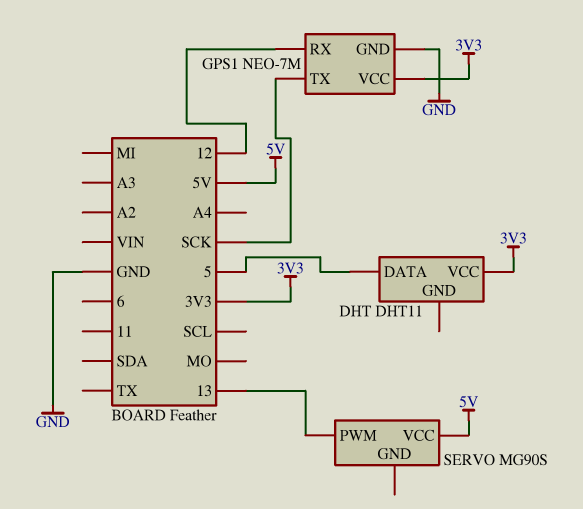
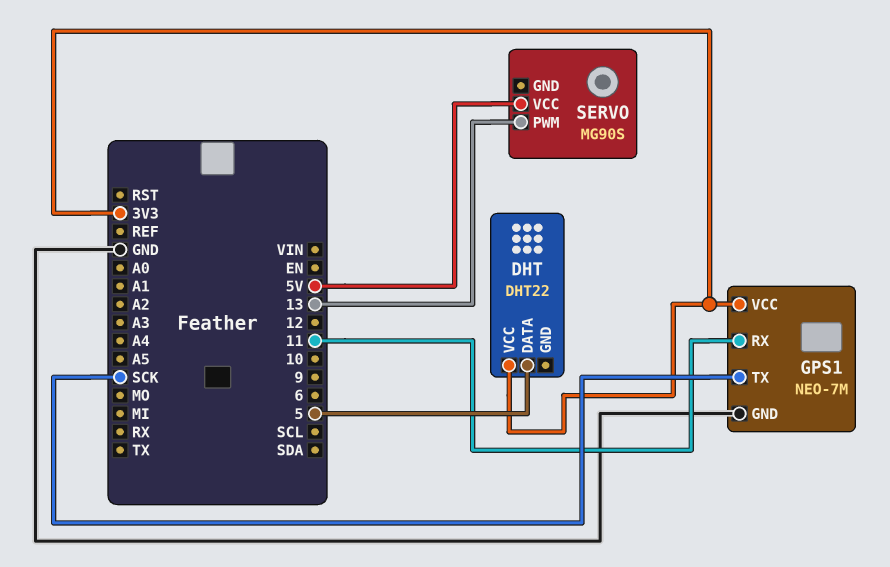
DHT: DHT11 -> DHT22
GPS1 pin RX: 12 -> 11

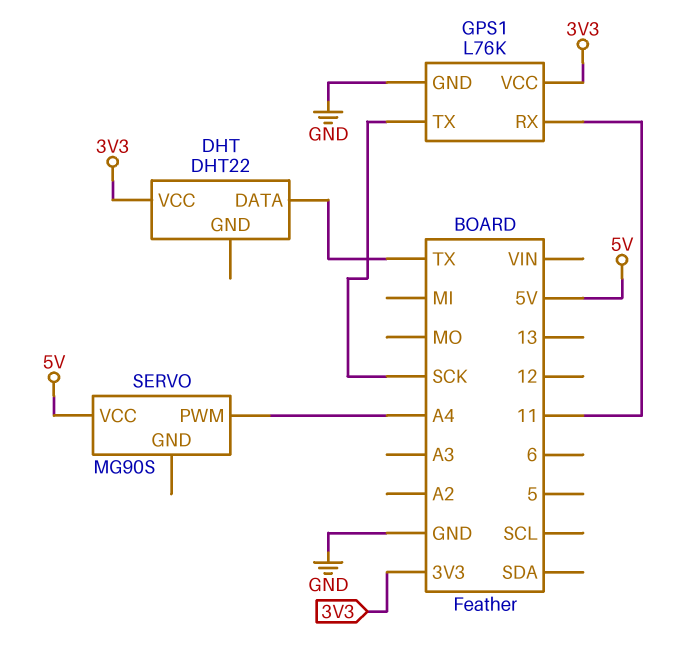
DHT pin DATA: 5 -> TX
GPS1: NEO-7M -> L76K
SERVO pin PWM: 13 -> A4

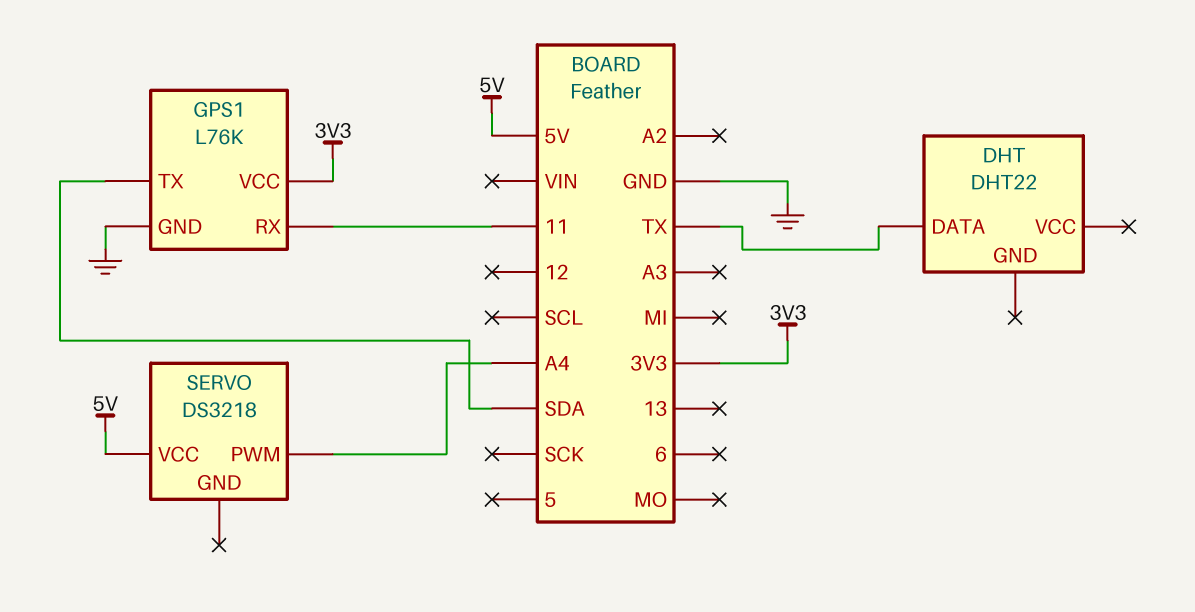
DHT pin VCC: 3V3 -> none
GPS1 pin TX: SCK -> SDA
SERVO: MG90S -> DS3218

